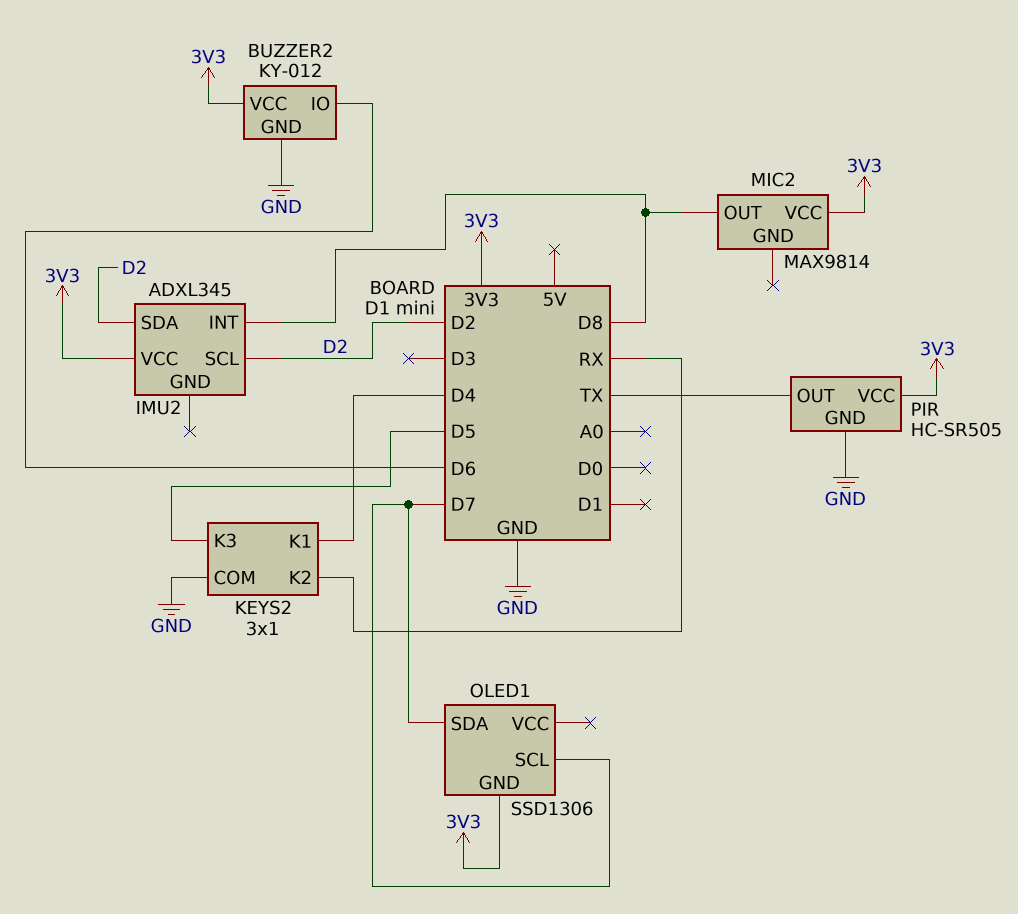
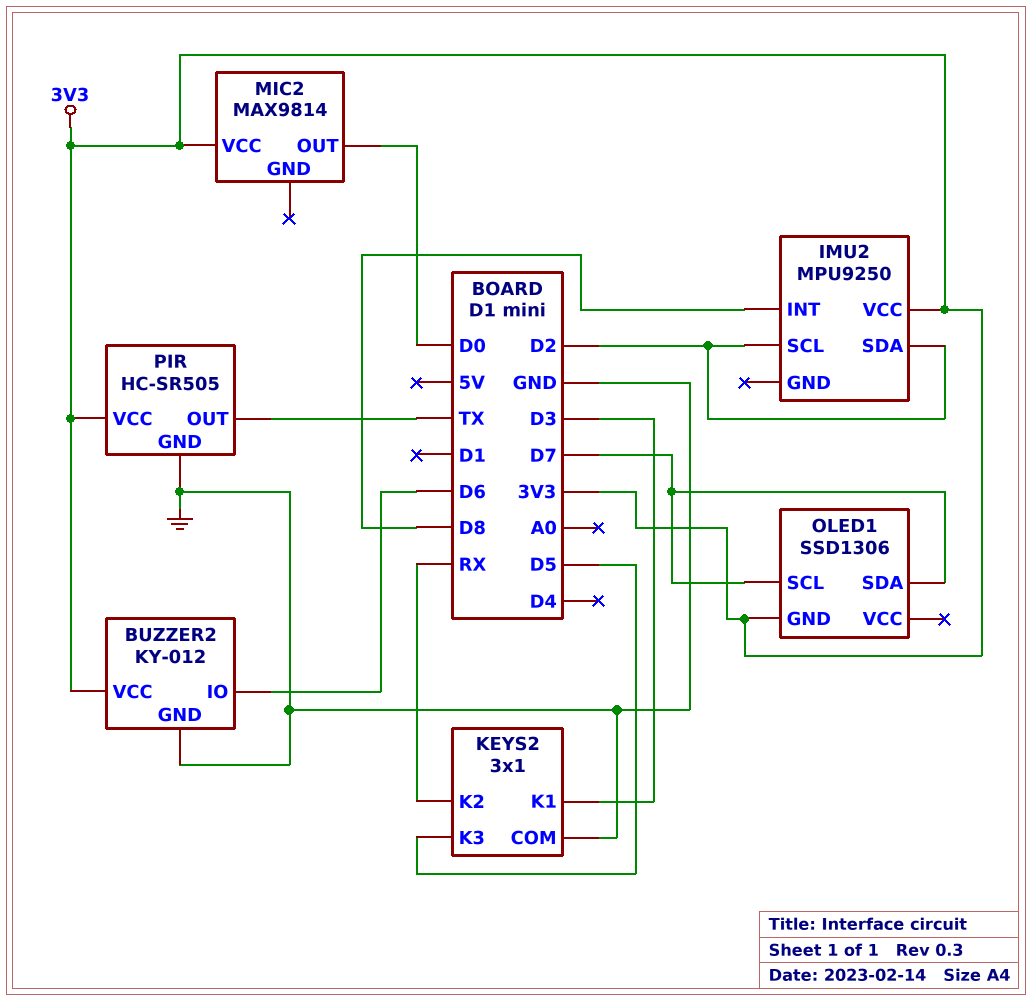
IMU2: ADXL345 -> MPU9250
KEYS2 pin K1: D4 -> D3
MIC2 pin OUT: D8 -> D0

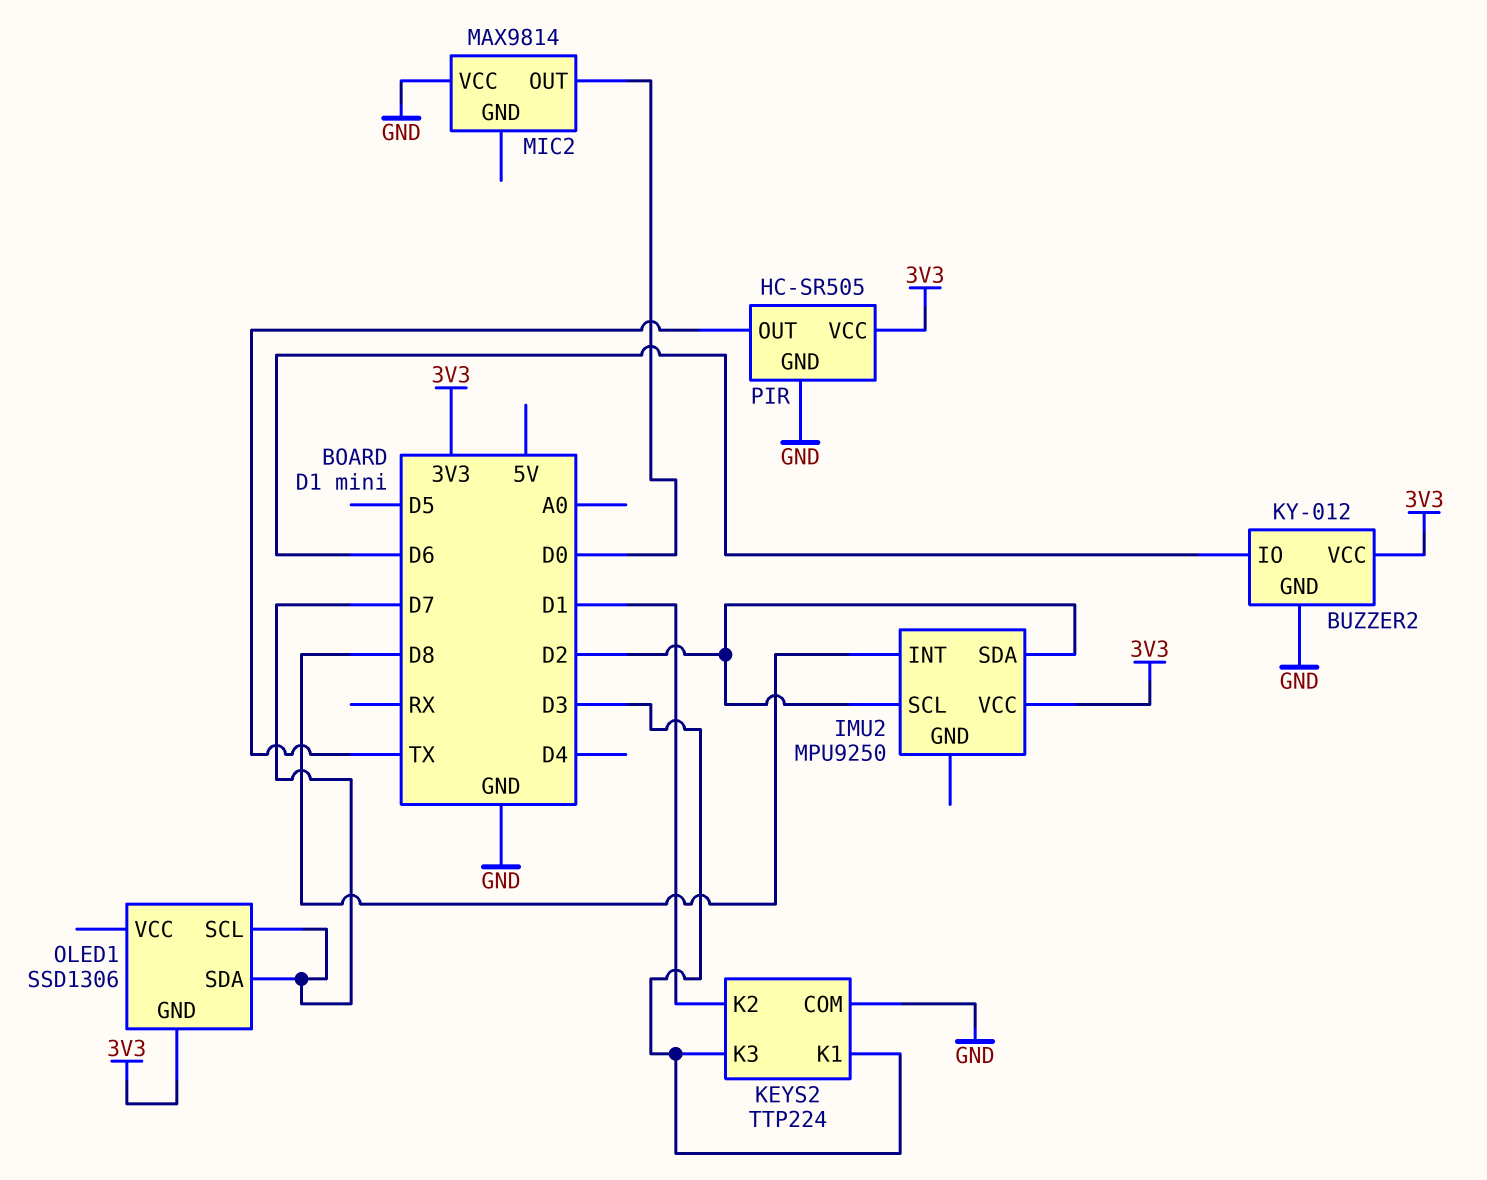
KEYS2: 3x1 -> TTP224
KEYS2 pin K2: RX -> D1
KEYS2 pin K3: D5 -> D3
MIC2 pin VCC: 3V3 -> GND

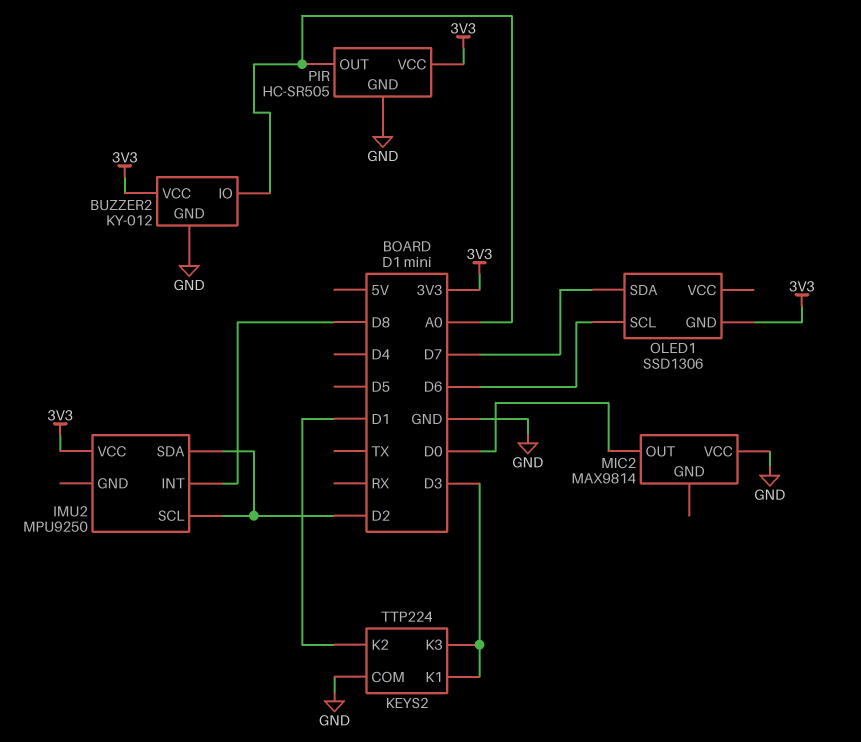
BUZZER2 pin IO: D6 -> A0
OLED1 pin SCL: D7 -> D6
PIR pin OUT: TX -> A0

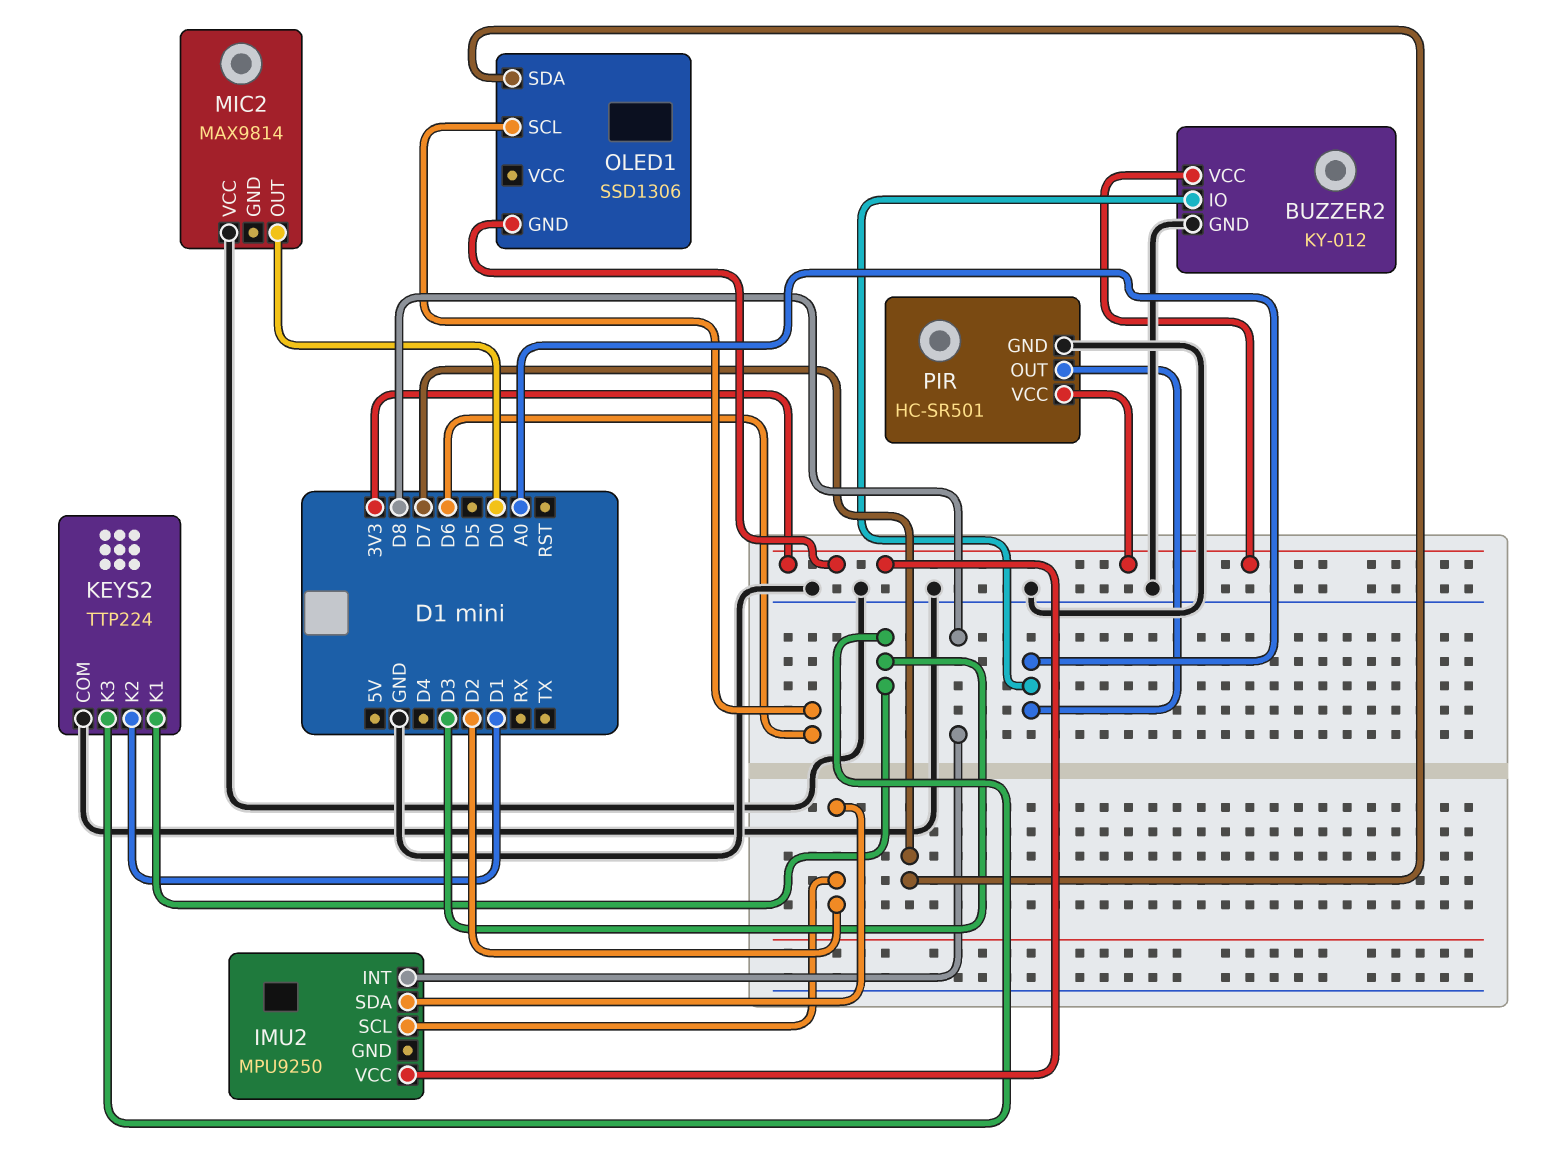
PIR: HC-SR505 -> HC-SR501

